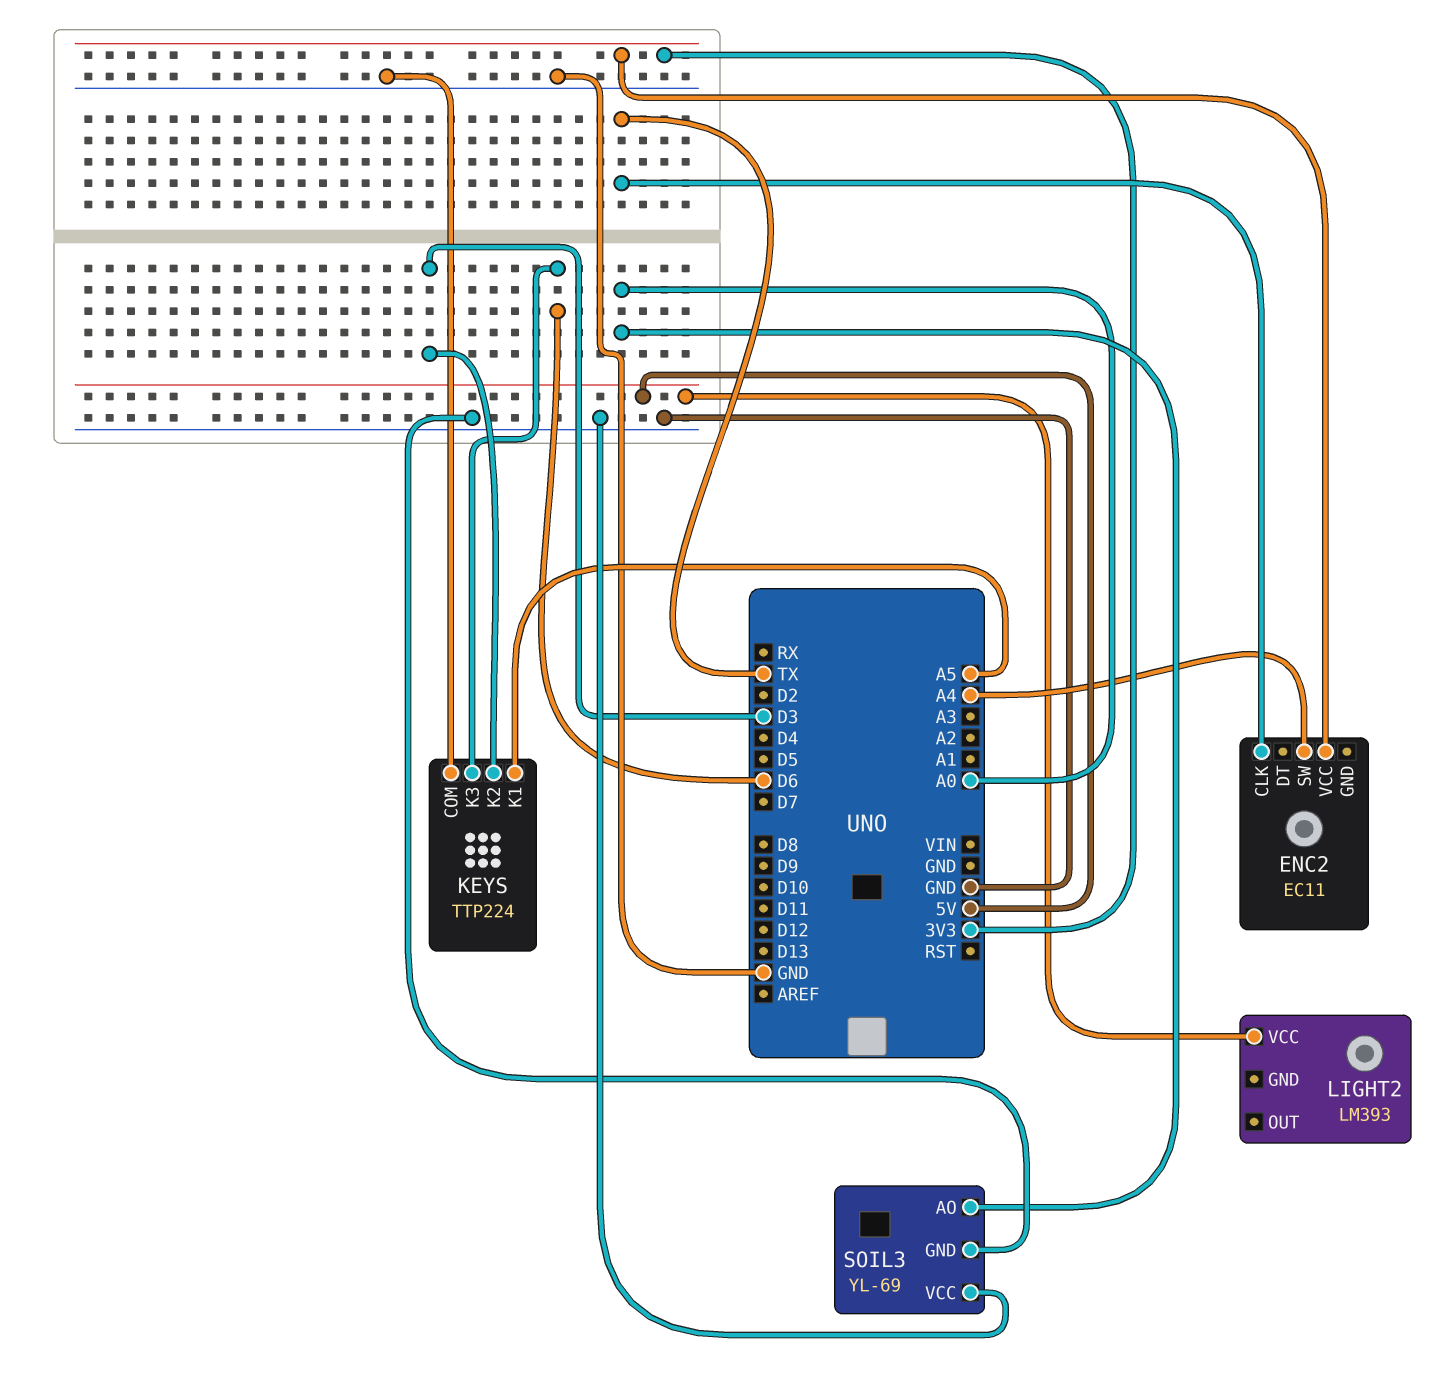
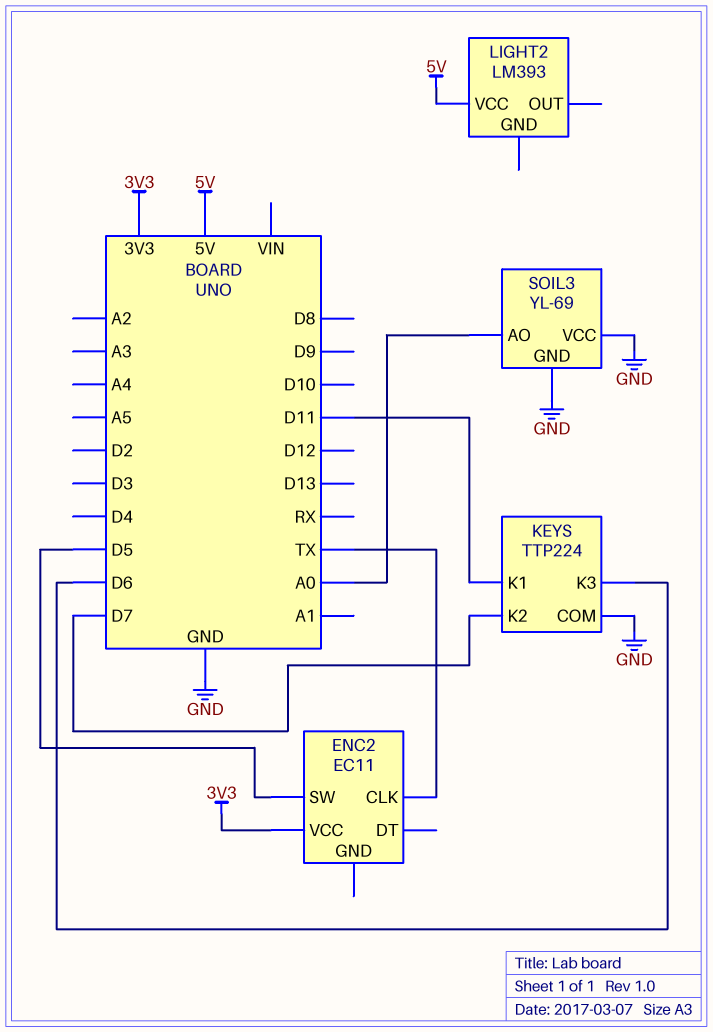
ENC2 pin SW: A4 -> D5
KEYS pin K1: A5 -> D11
KEYS pin K2: D3 -> D7

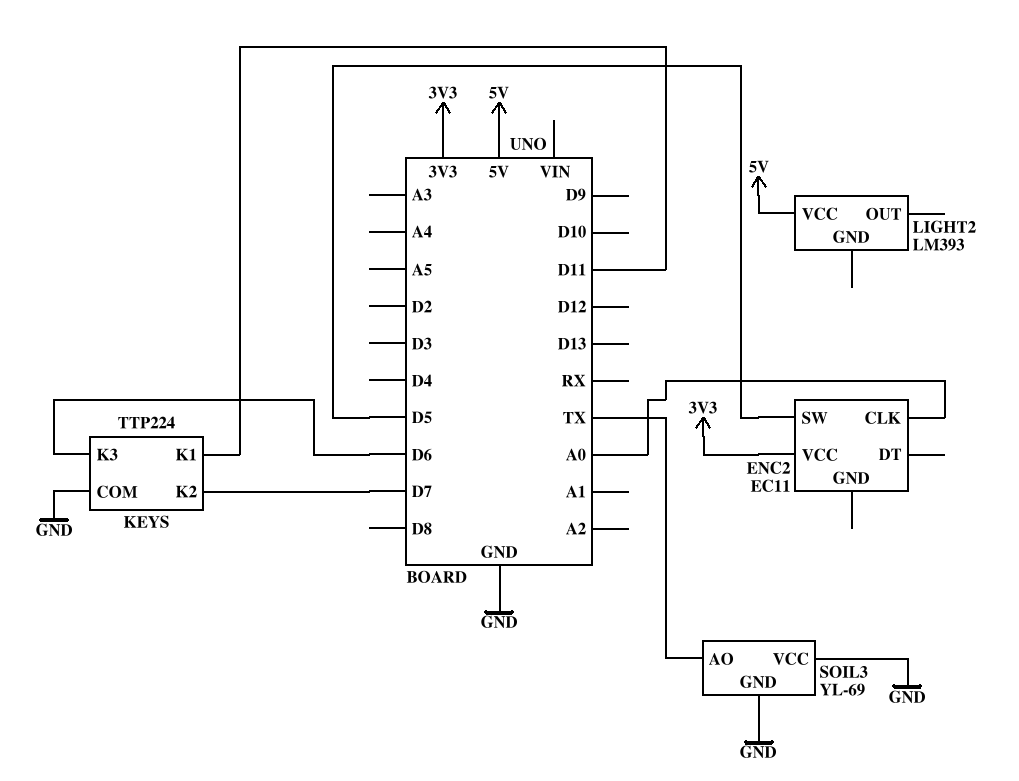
ENC2 pin CLK: TX -> A0
SOIL3 pin AO: A0 -> TX

